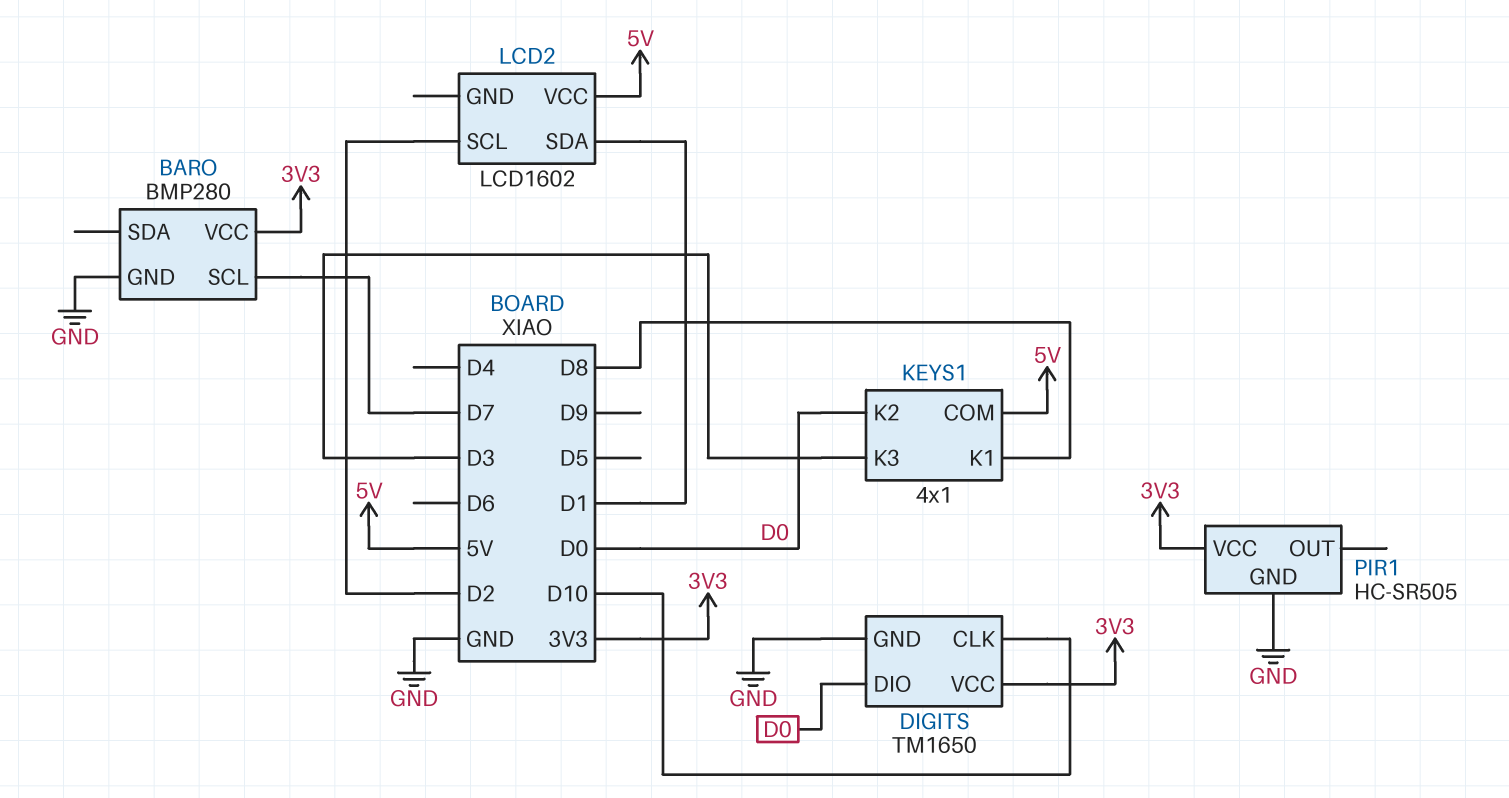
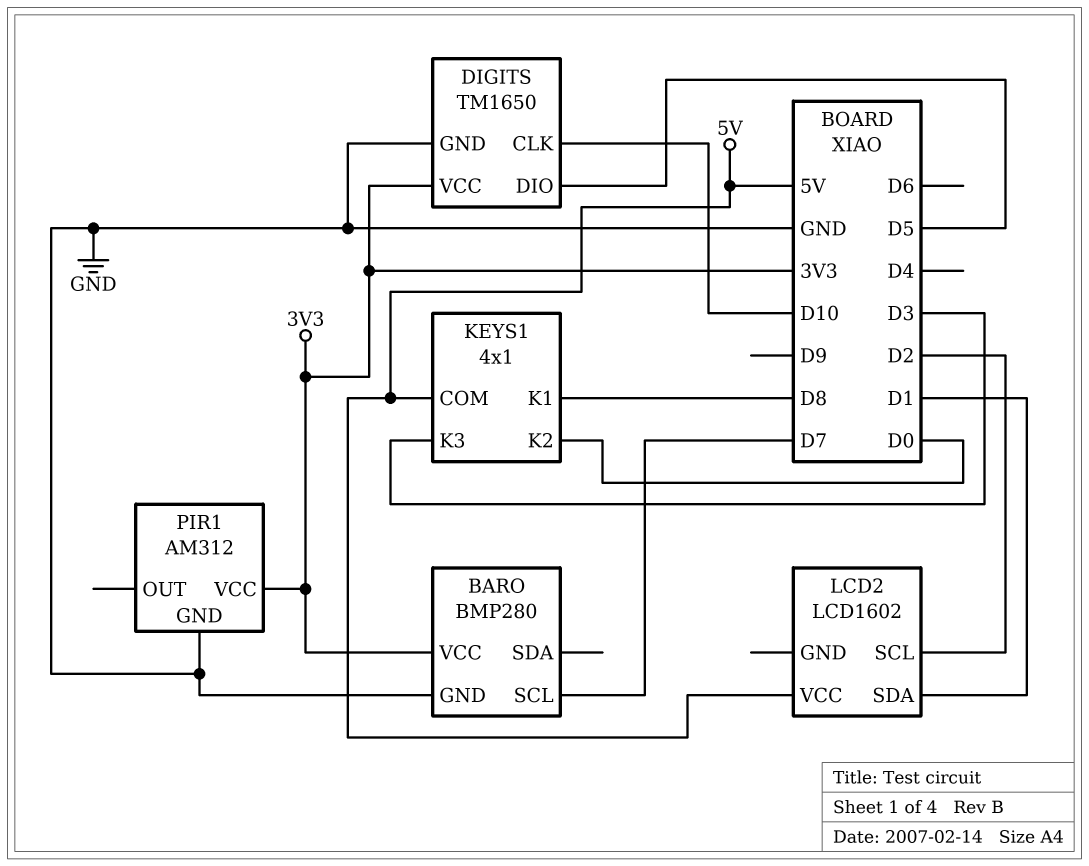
DIGITS pin DIO: D0 -> D5
PIR1: HC-SR505 -> AM312

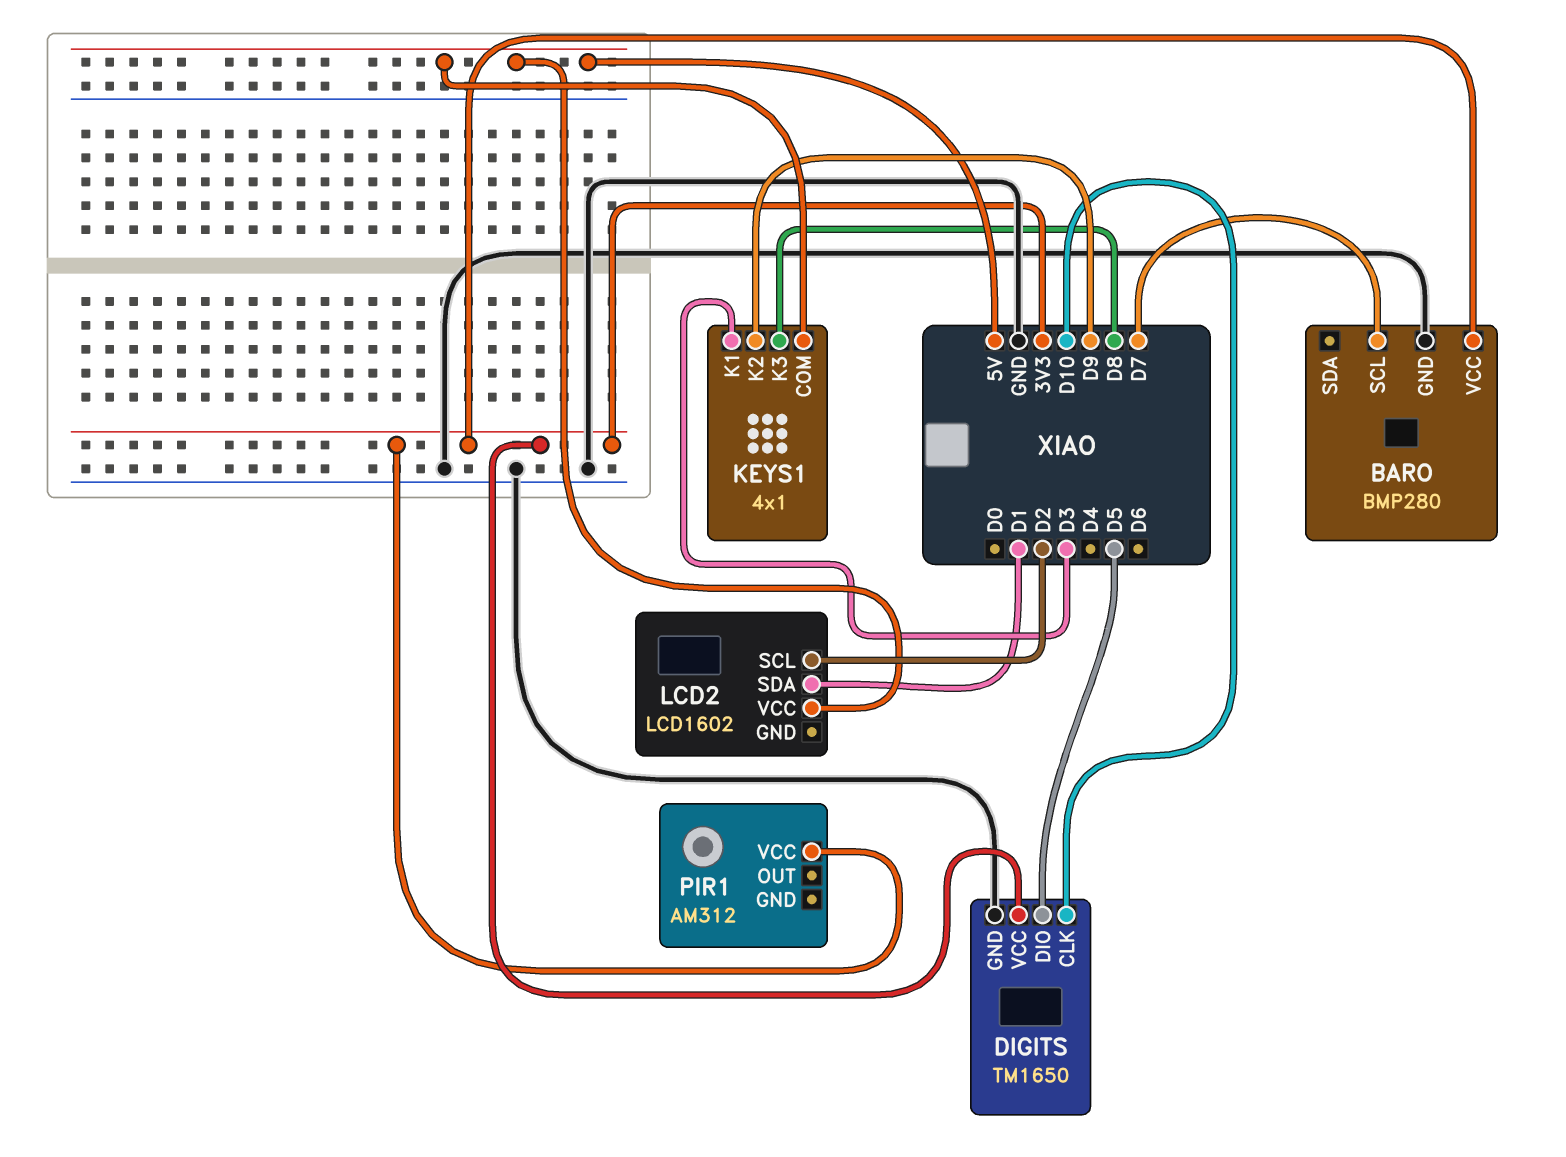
KEYS1 pin K1: D8 -> D3
KEYS1 pin K2: D0 -> D9
KEYS1 pin K3: D3 -> D8
PIR1 pin GND: GND -> none

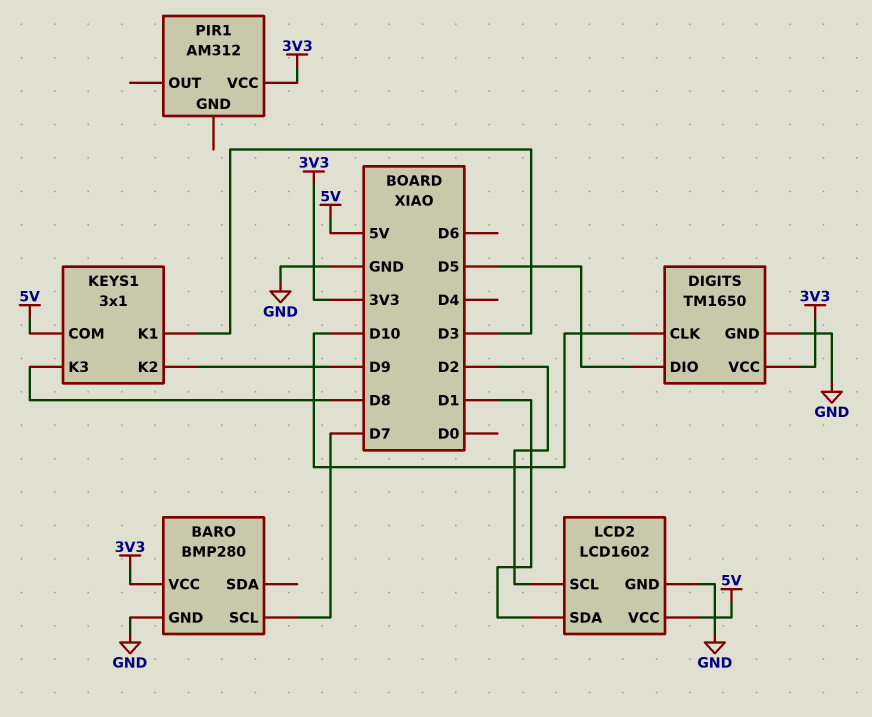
KEYS1: 4x1 -> 3x1
LCD2 pin GND: none -> GND

